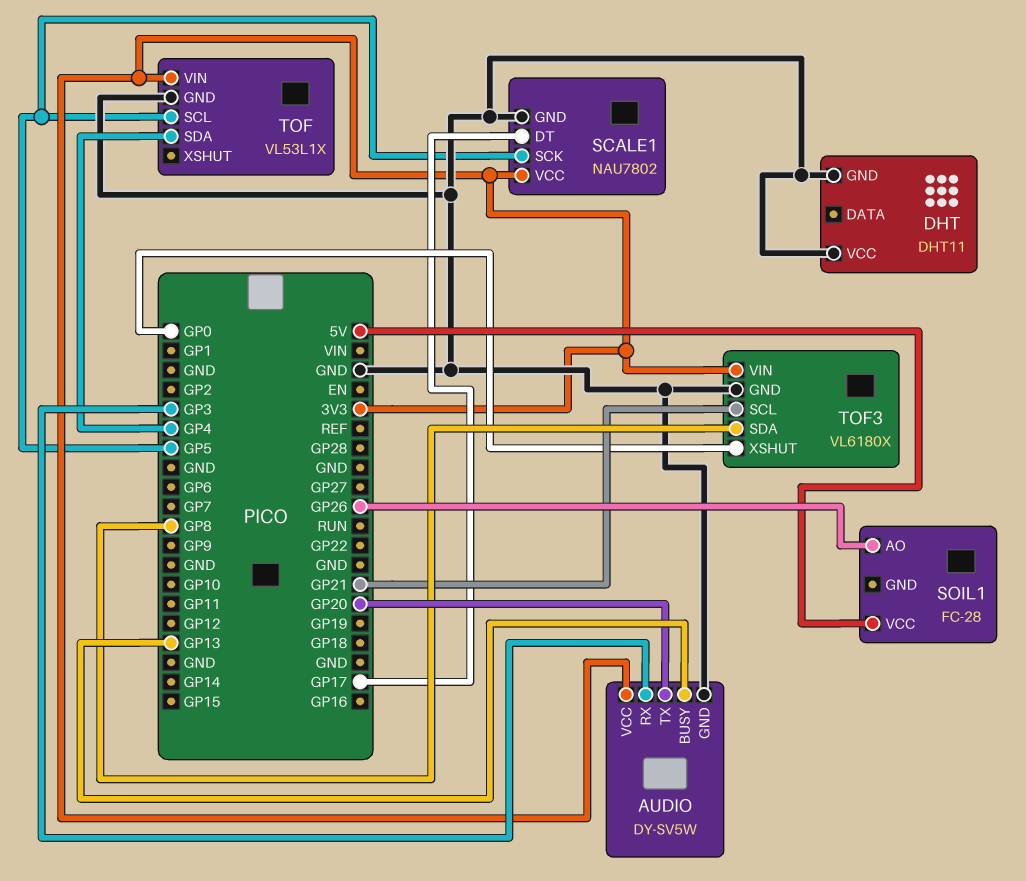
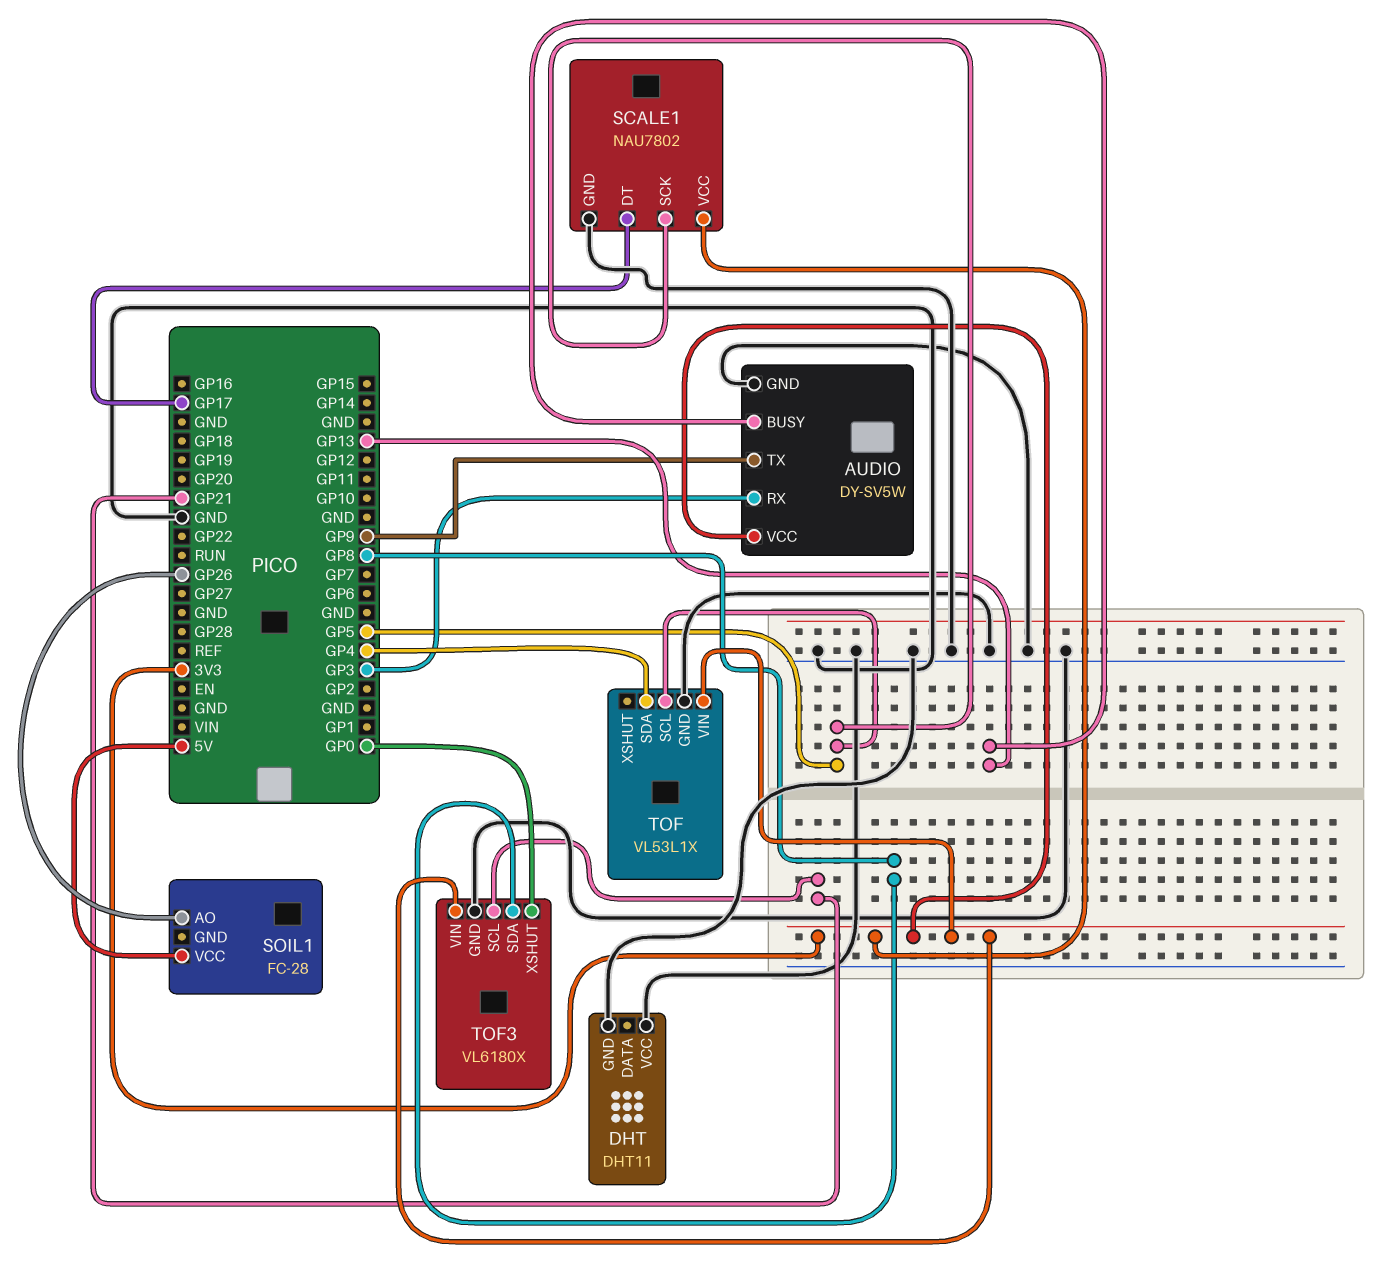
AUDIO pin TX: GP20 -> GP9

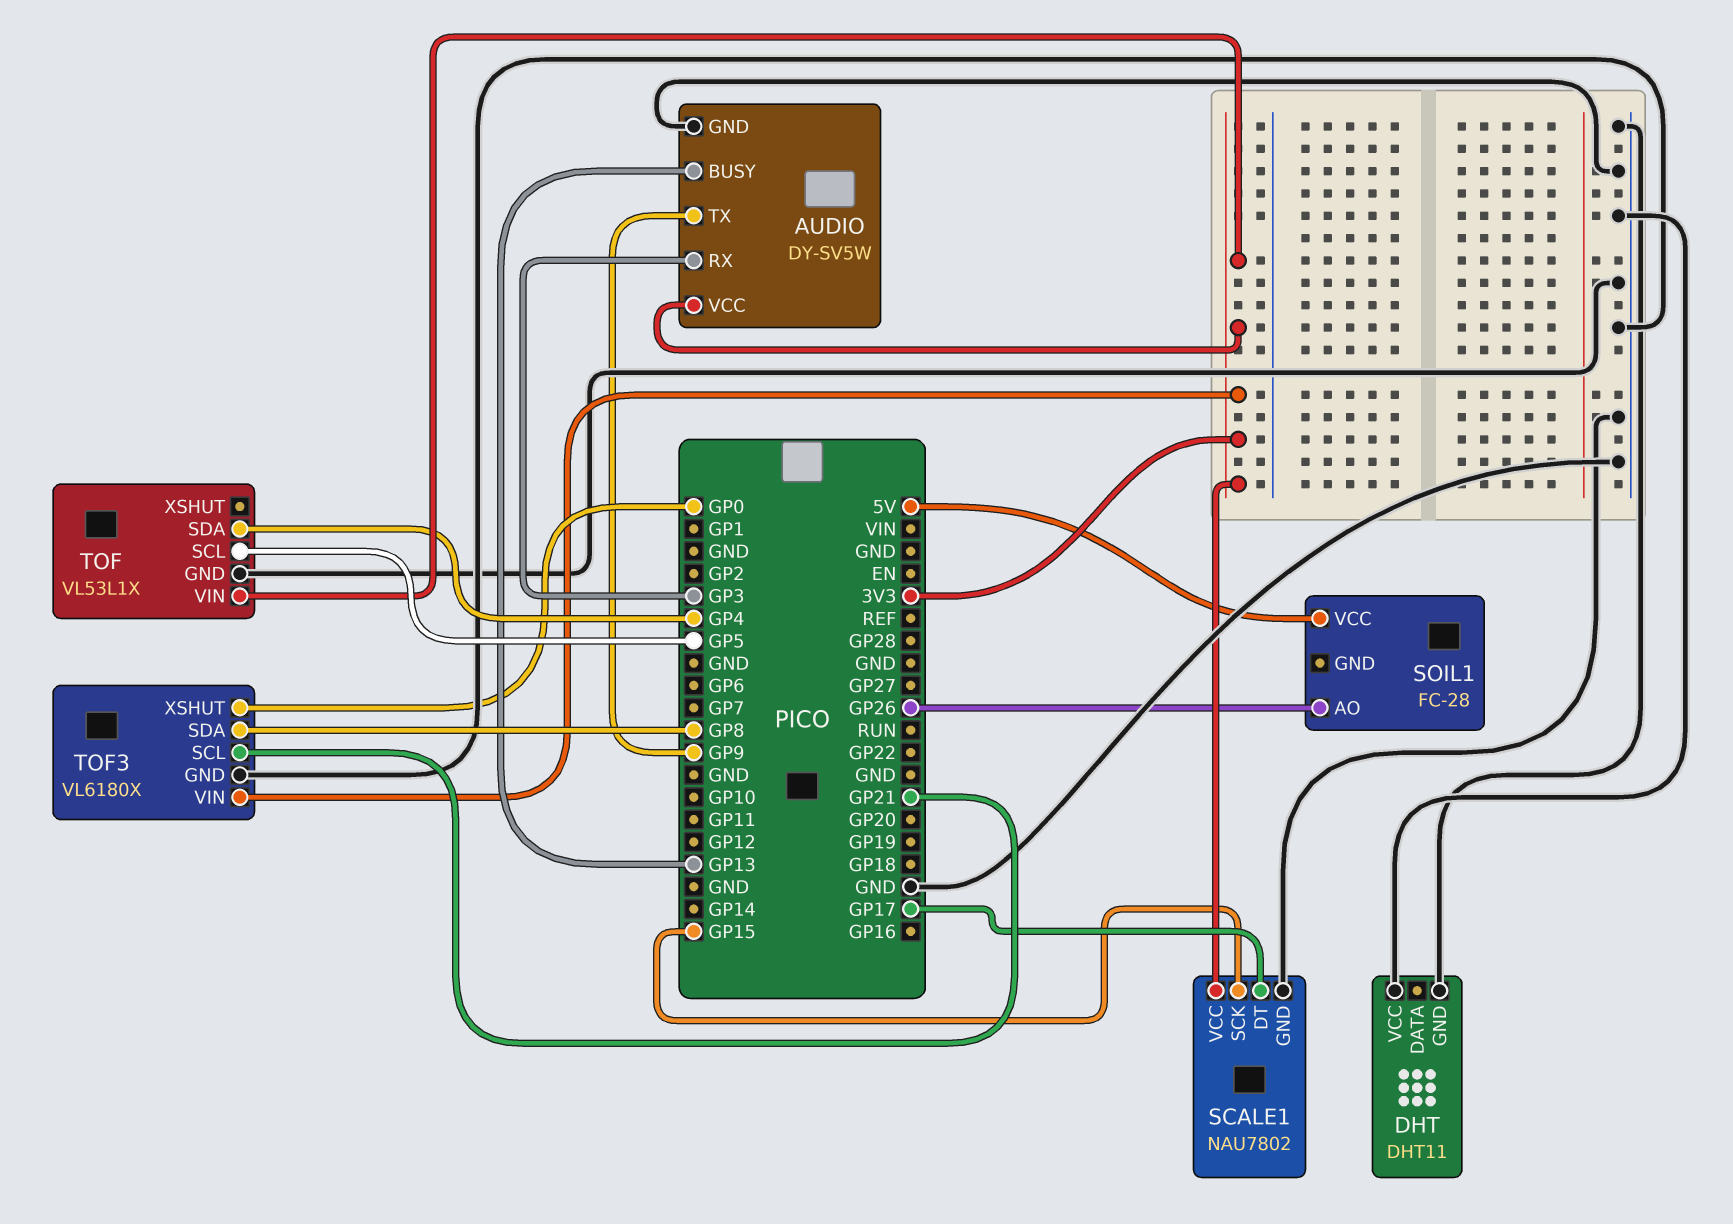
SCALE1 pin SCK: GP5 -> GP15

